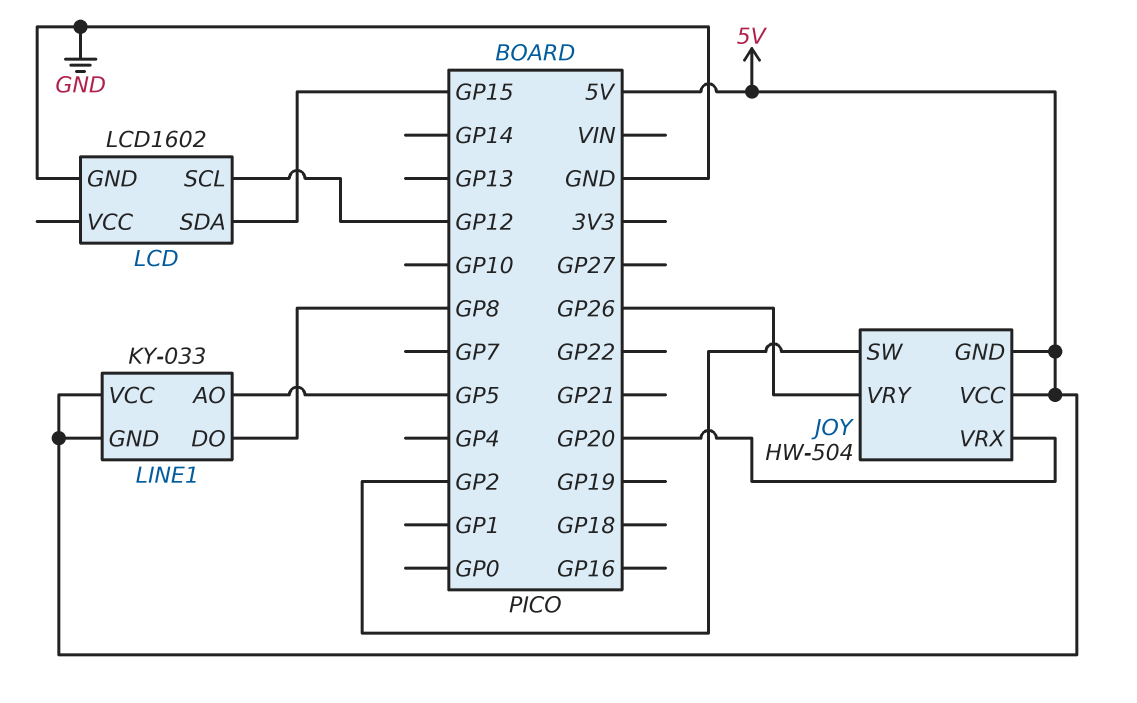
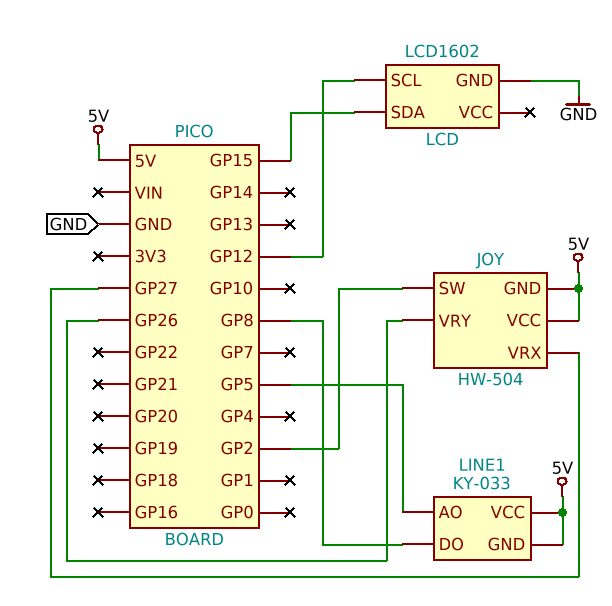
JOY pin VRX: GP20 -> GP27

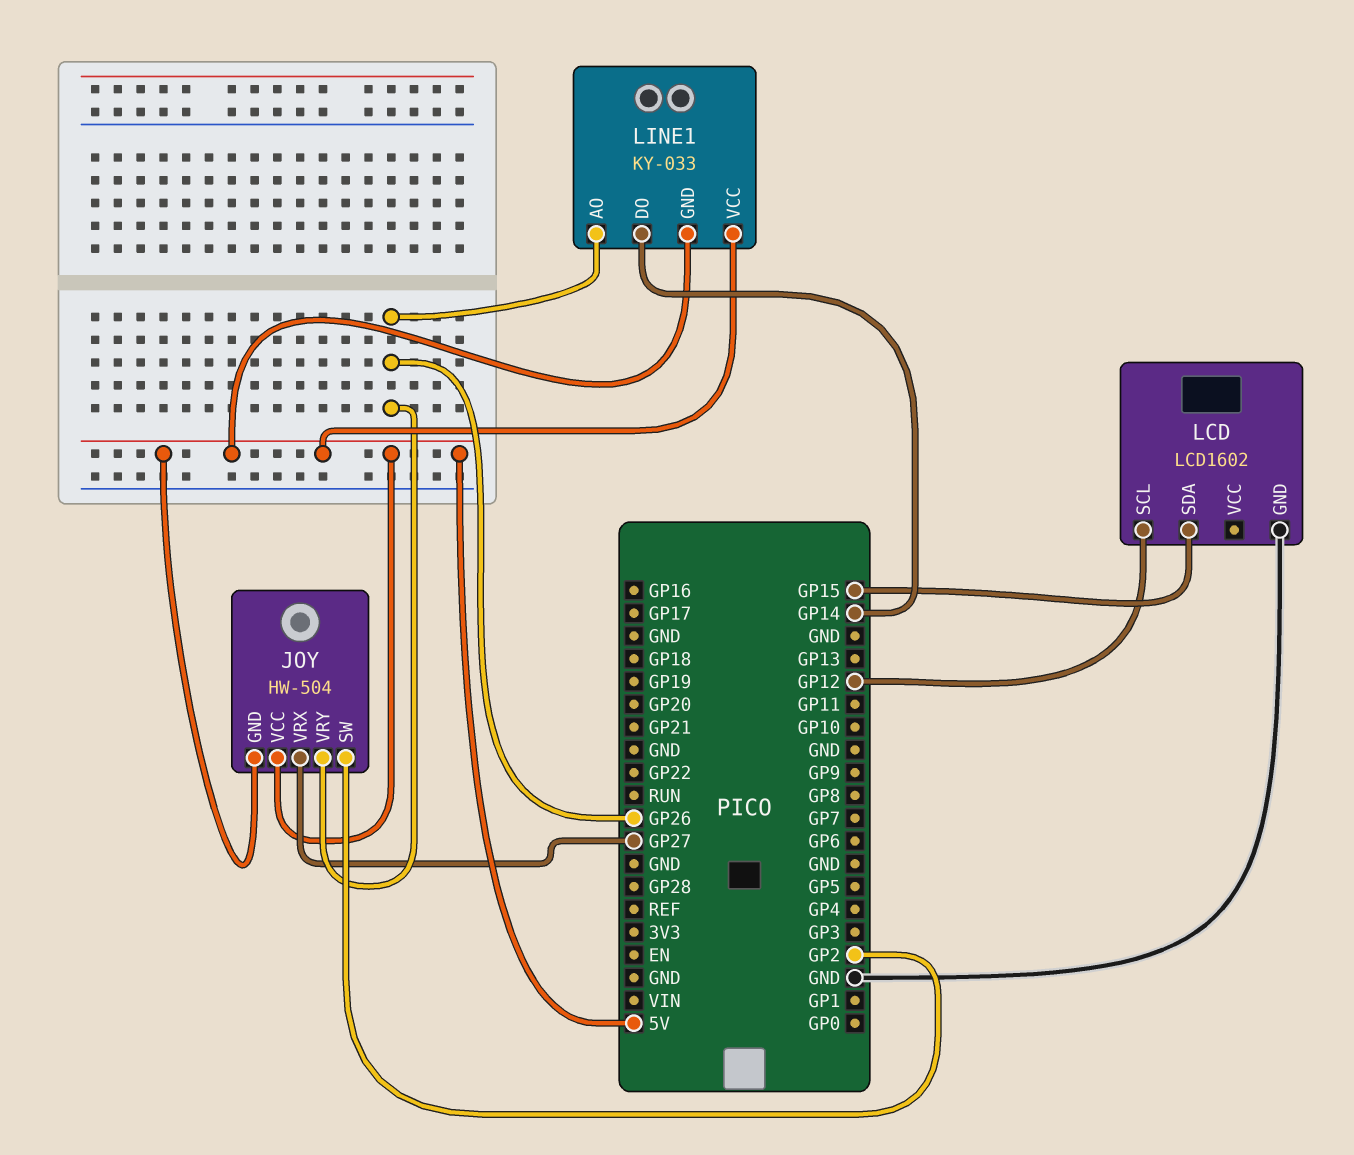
LINE1 pin AO: GP5 -> GP26
LINE1 pin DO: GP8 -> GP14

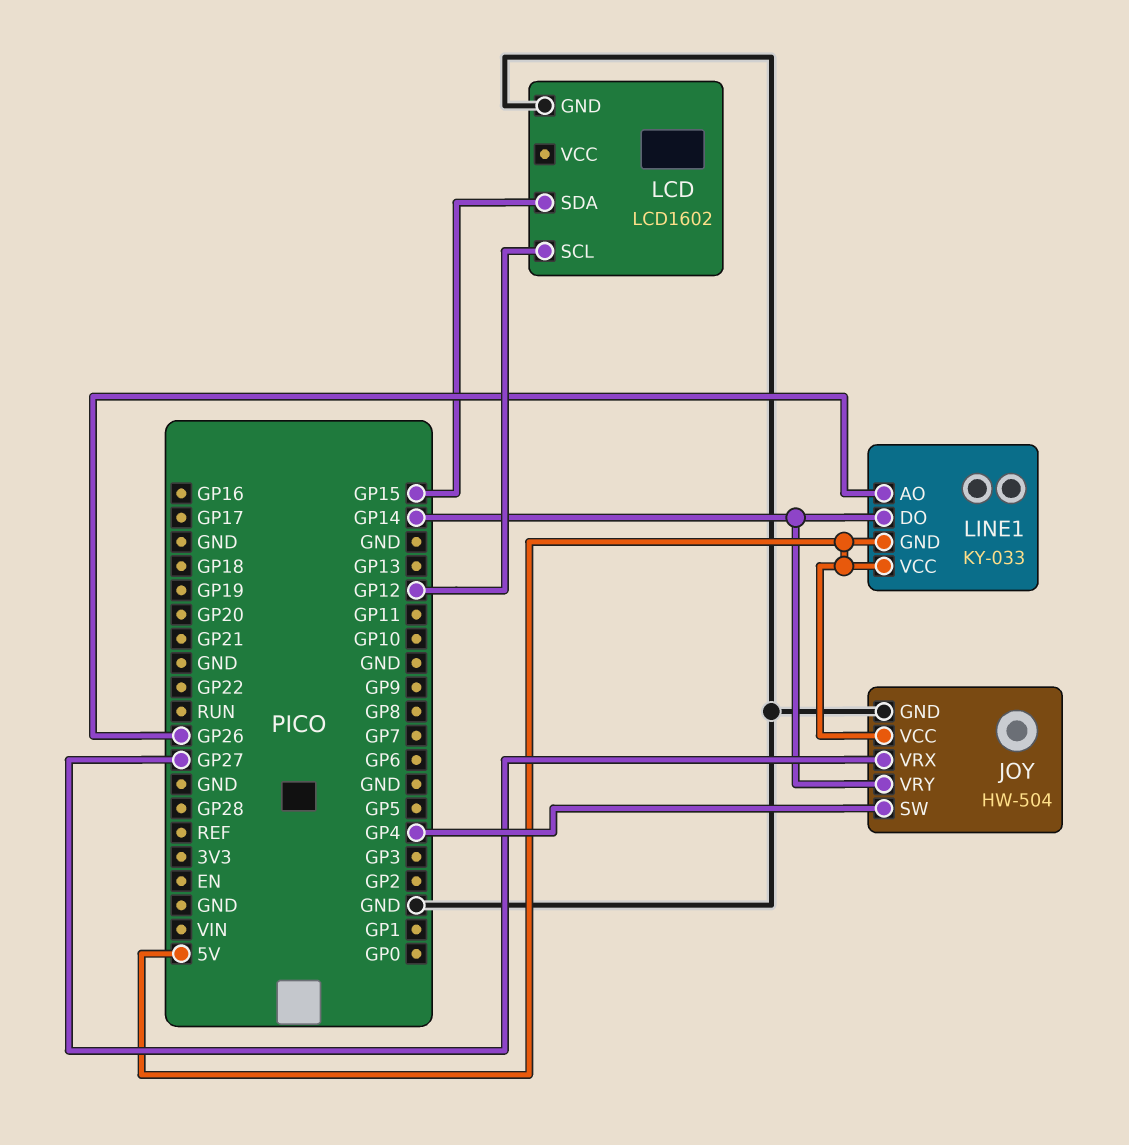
JOY pin GND: 5V -> GND
JOY pin SW: GP2 -> GP4
JOY pin VRY: GP26 -> GP14

